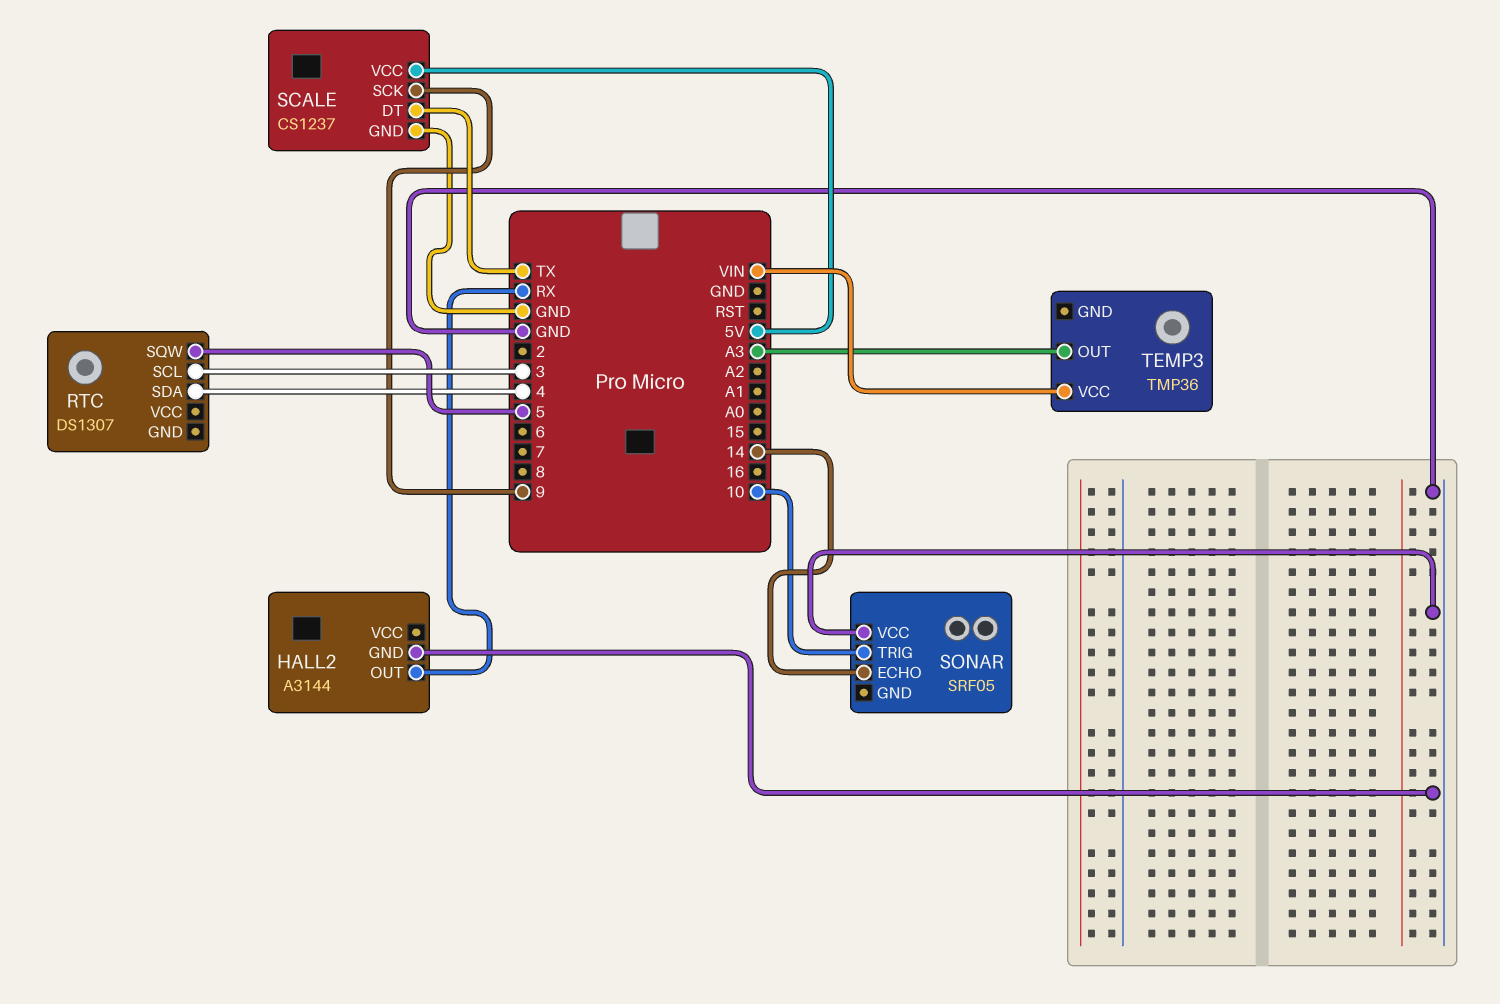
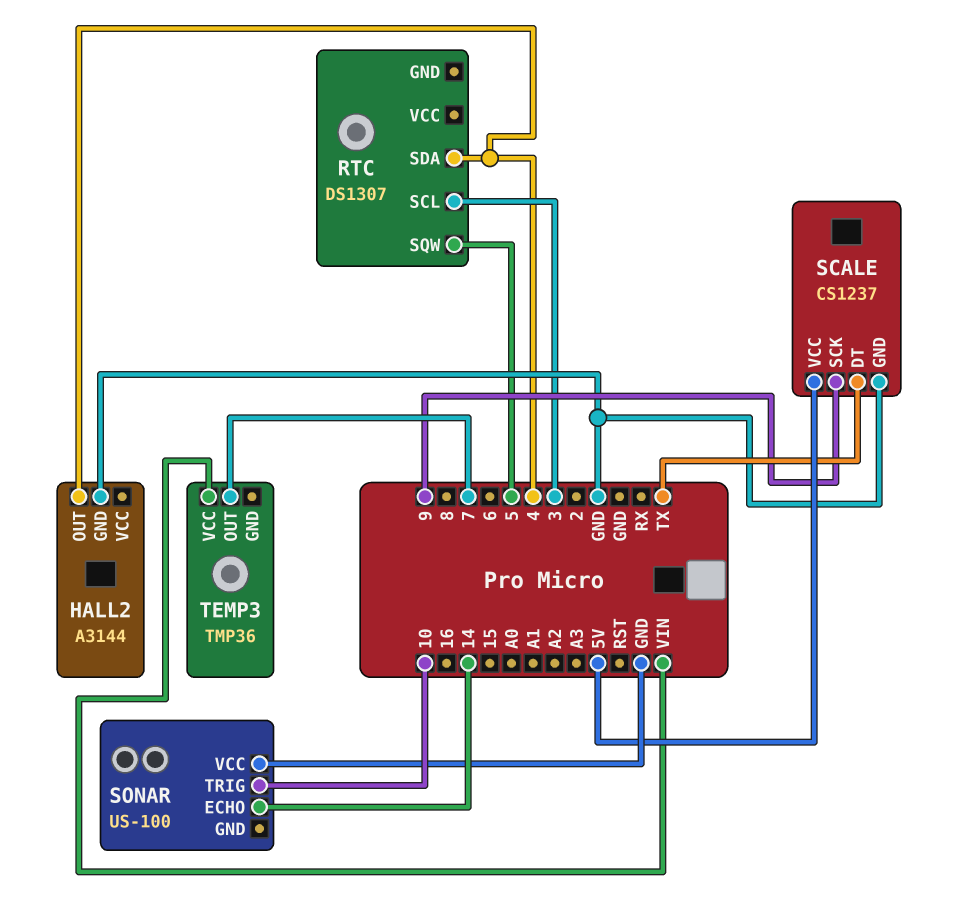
HALL2 pin OUT: RX -> 4
SONAR: SRF05 -> US-100
TEMP3 pin OUT: A3 -> 7

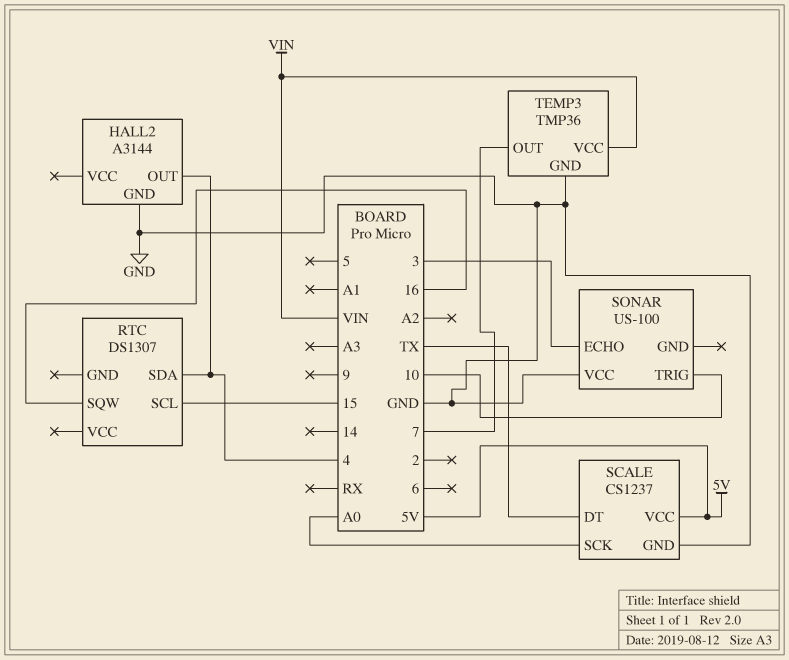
RTC pin SCL: 3 -> 15
RTC pin SQW: 5 -> 16
SCALE pin SCK: 9 -> A0
SONAR pin ECHO: 14 -> 3
TEMP3 pin GND: none -> GND

